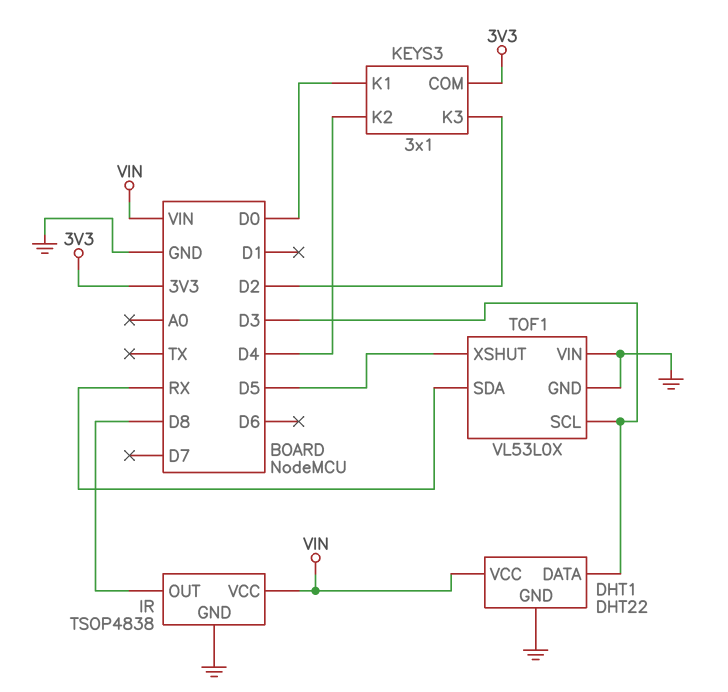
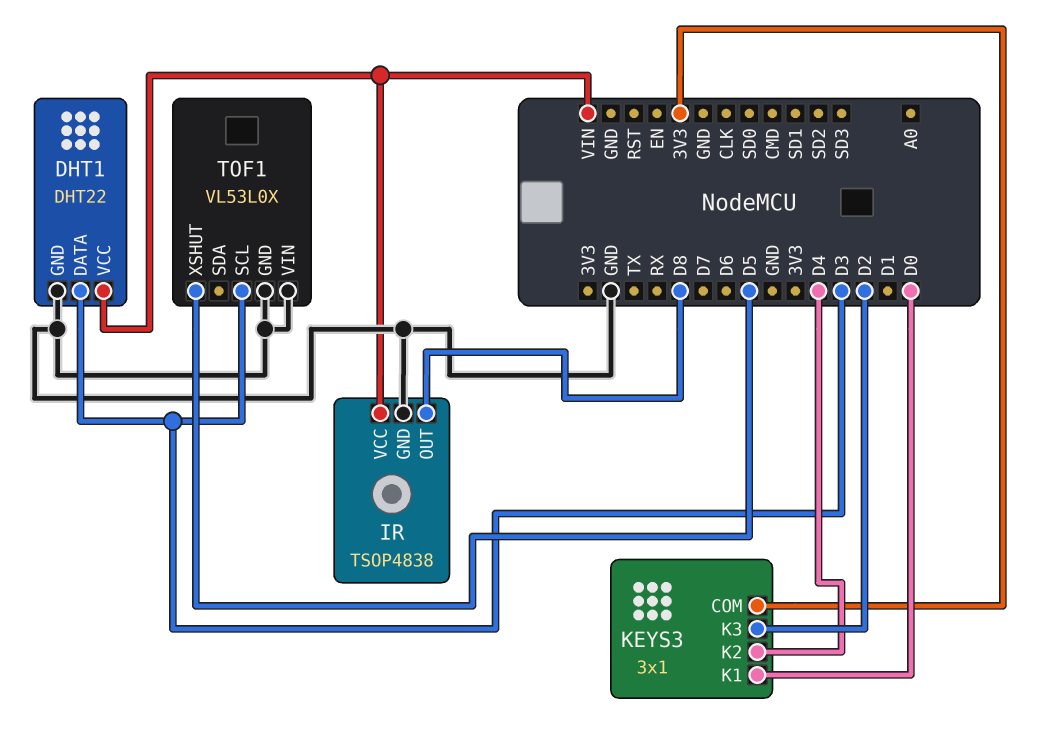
TOF1 pin SDA: RX -> none

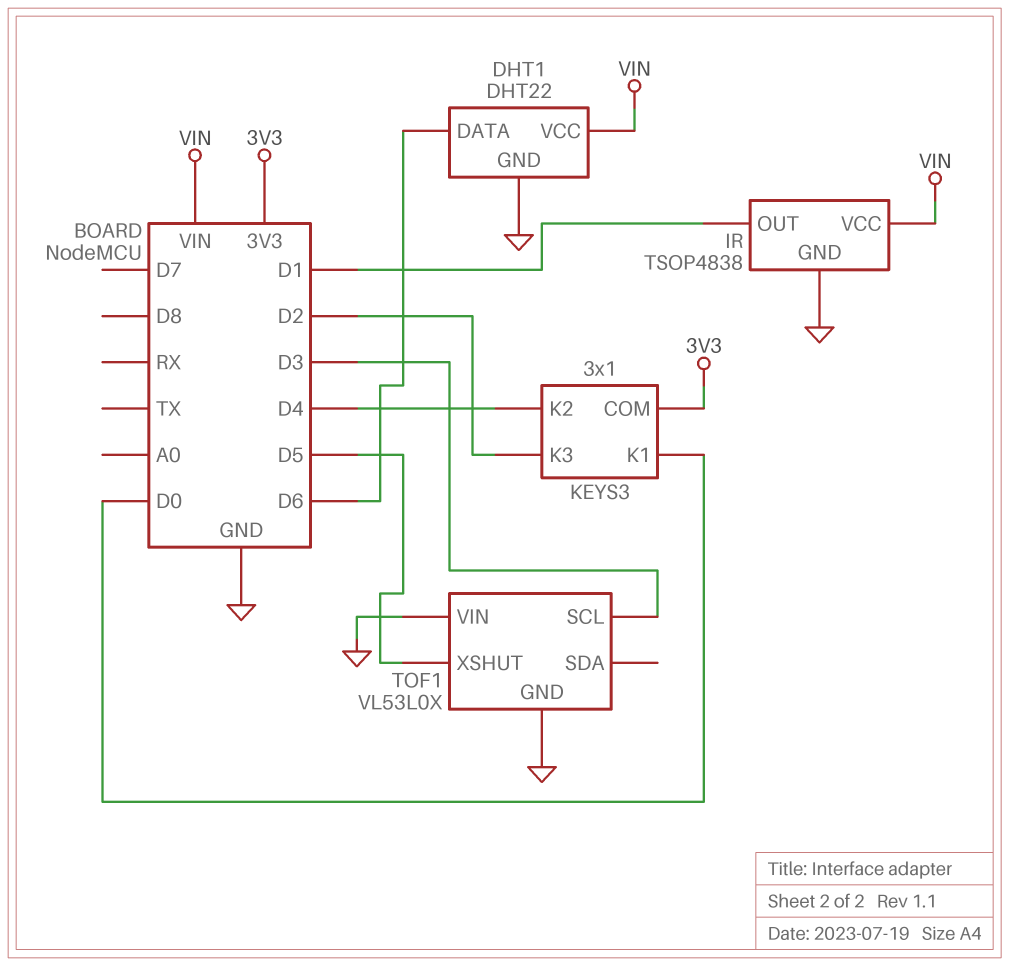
DHT1 pin DATA: D3 -> D6
IR pin OUT: D8 -> D1

